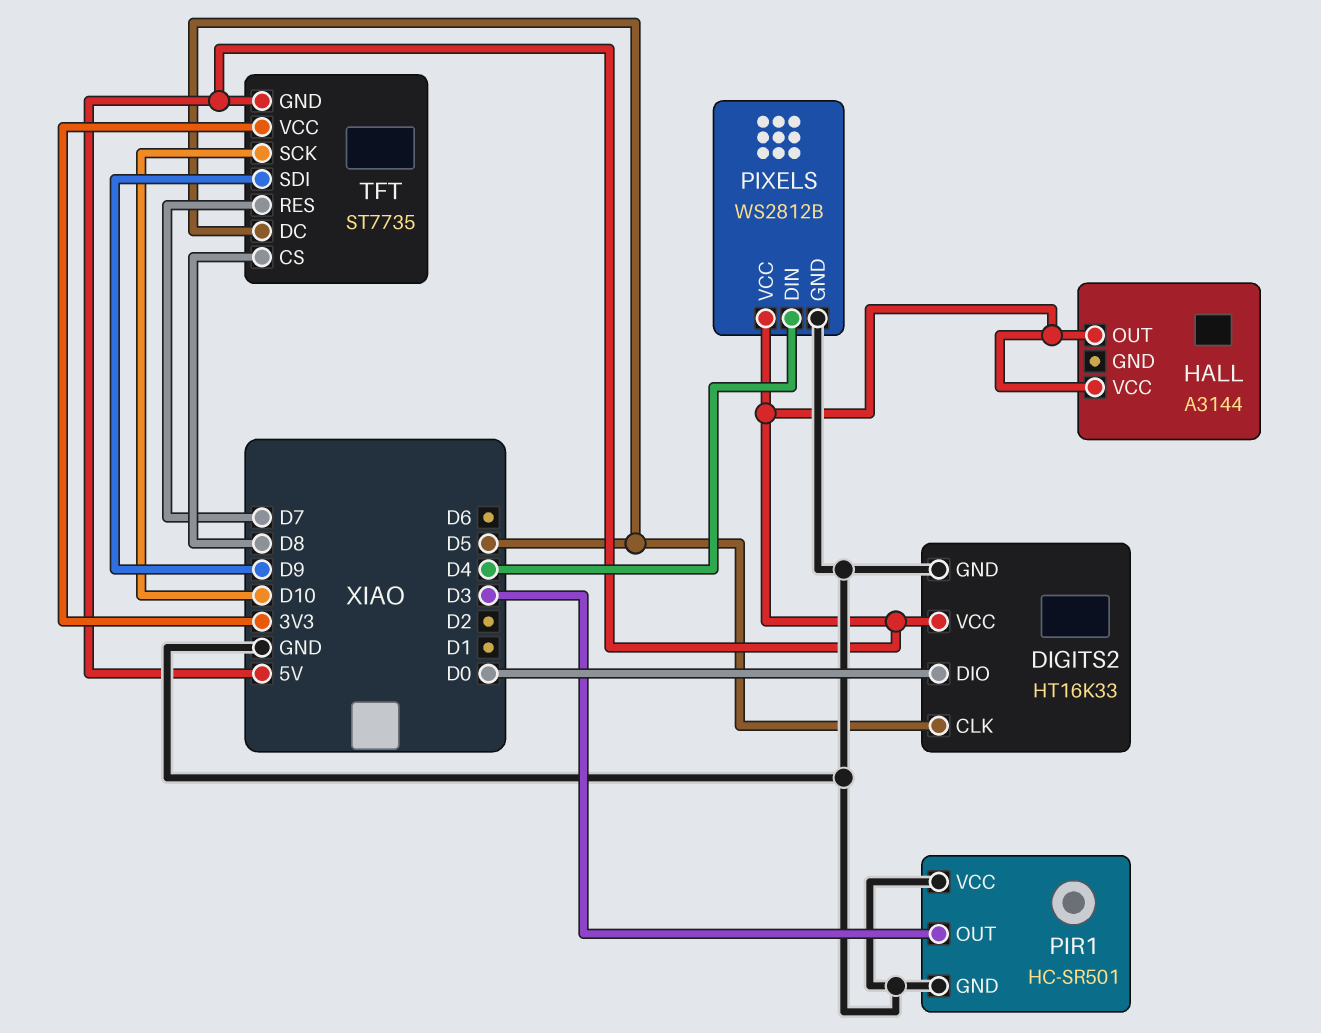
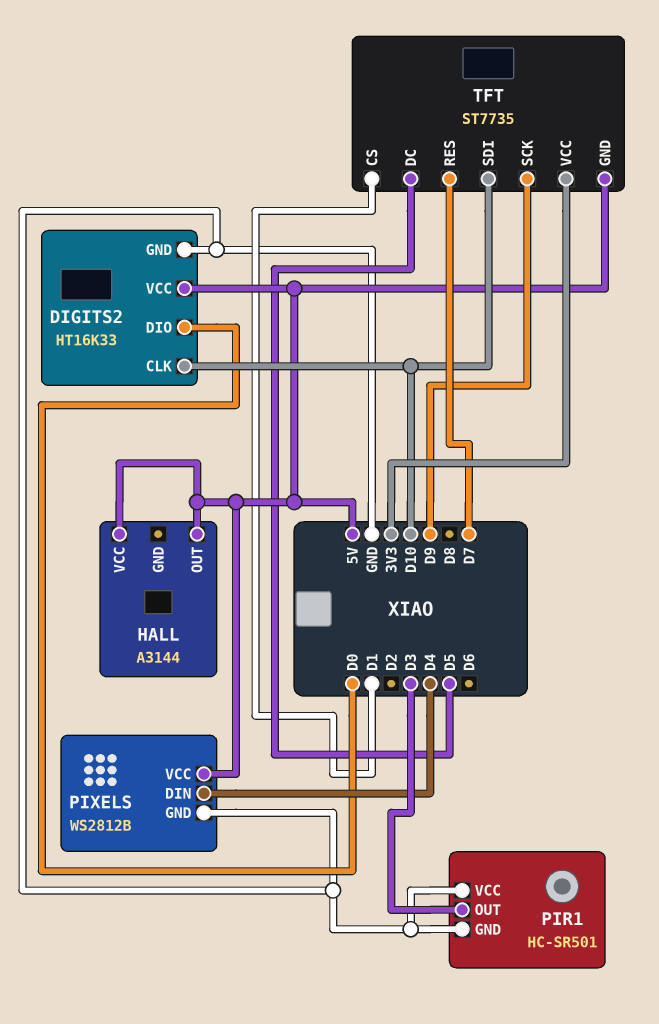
DIGITS2 pin CLK: D5 -> D10
TFT pin CS: D8 -> D1
TFT pin SCK: D10 -> D9
TFT pin SDI: D9 -> D10

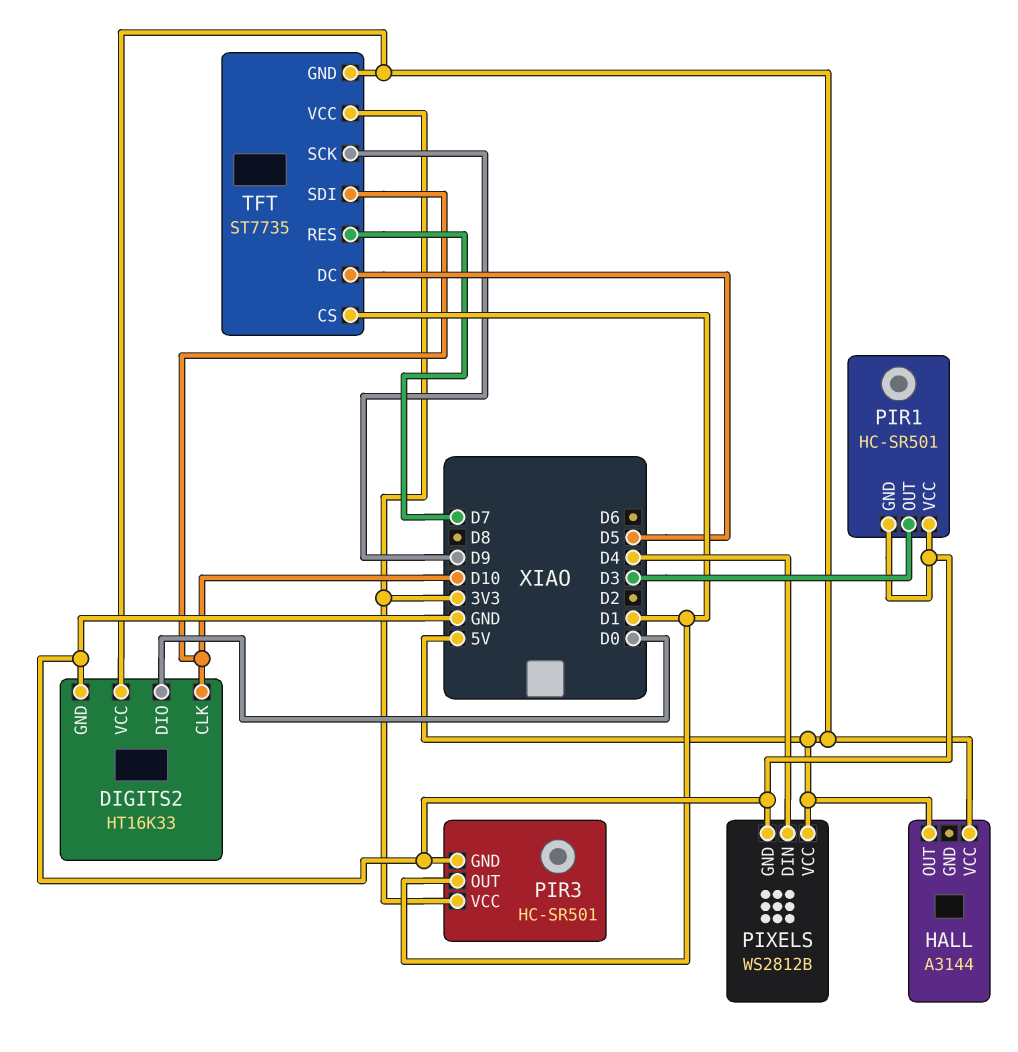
PIR3: none -> HC-SR501
PIR3 pin GND: none -> GND
PIR3 pin OUT: none -> D1
PIR3 pin VCC: none -> 3V3

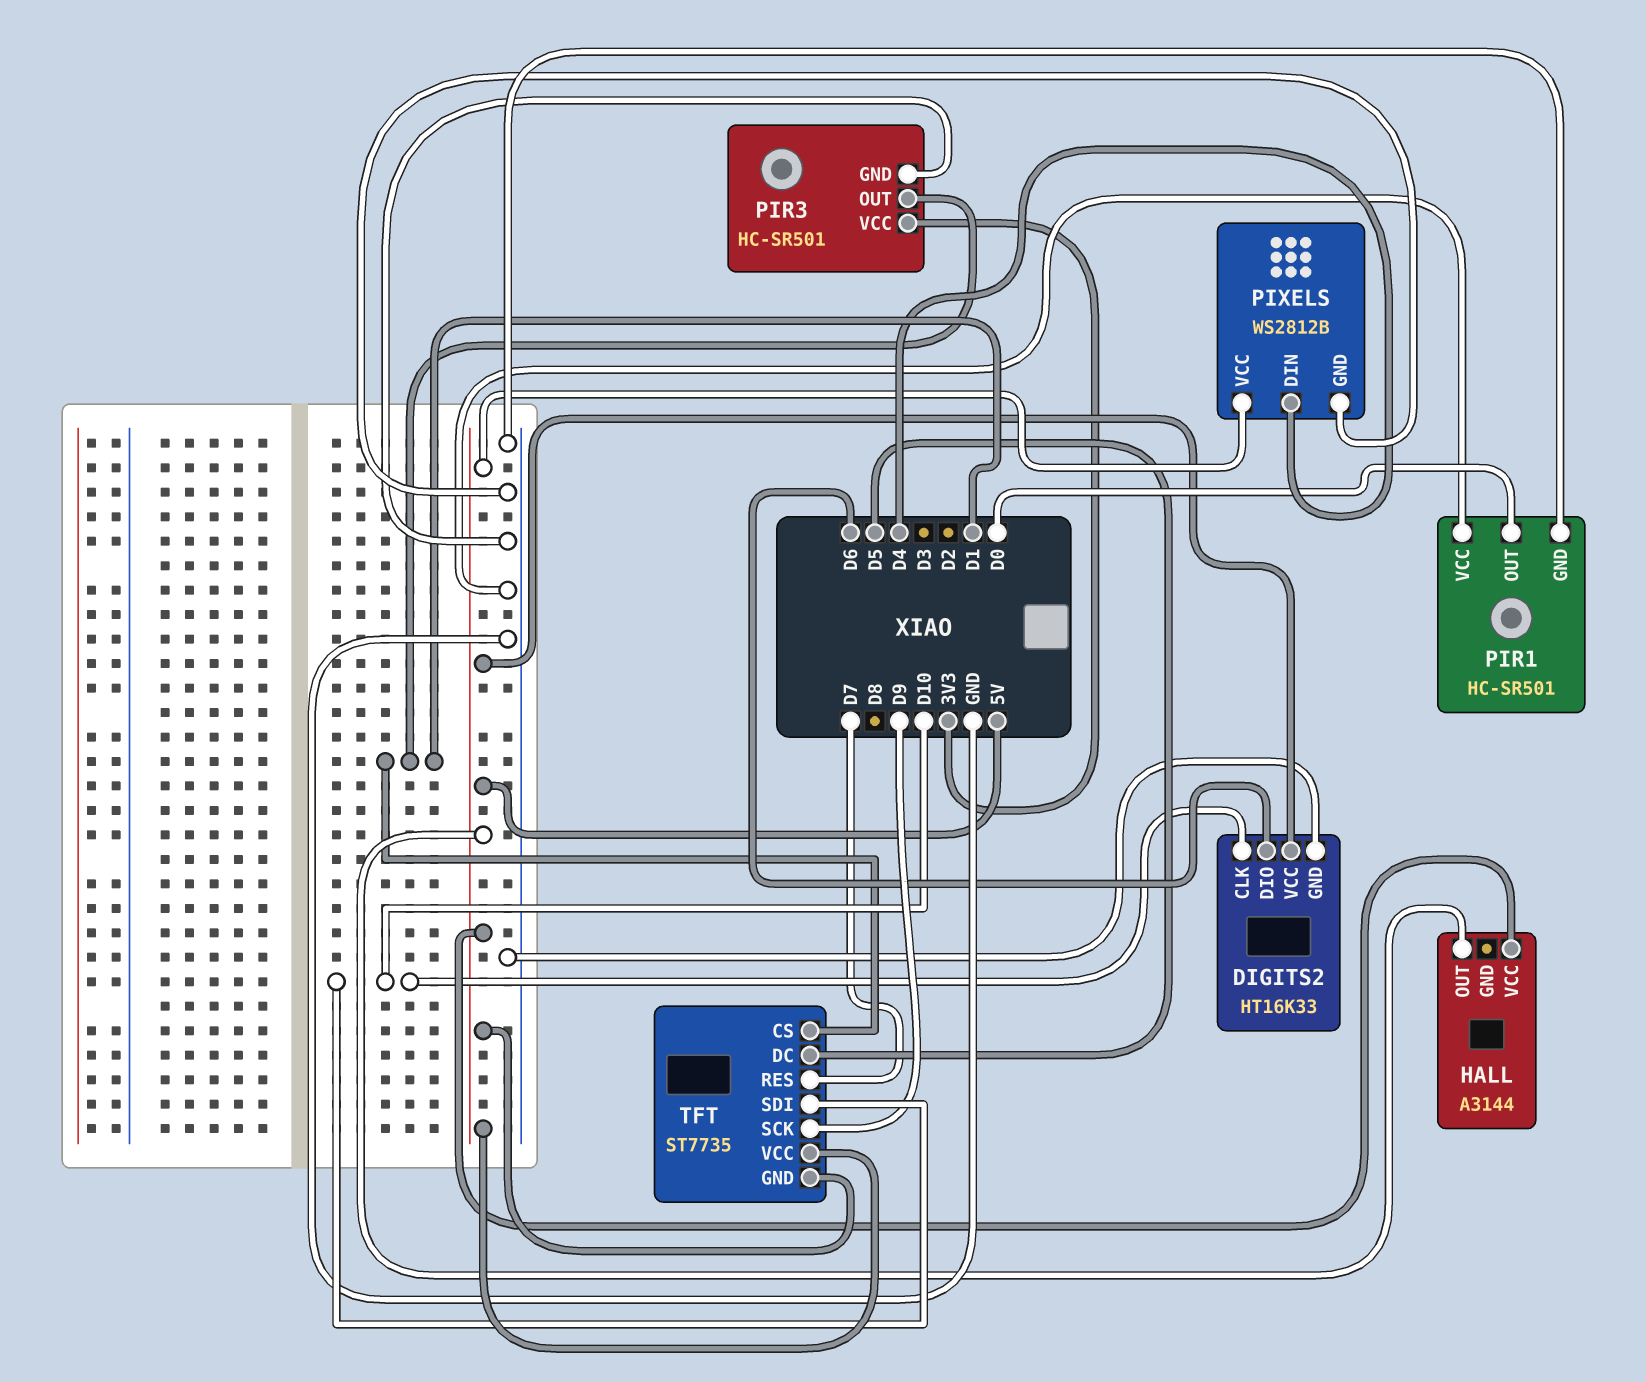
DIGITS2 pin DIO: D0 -> D6
PIR1 pin OUT: D3 -> D0
TFT pin VCC: 3V3 -> 5V

